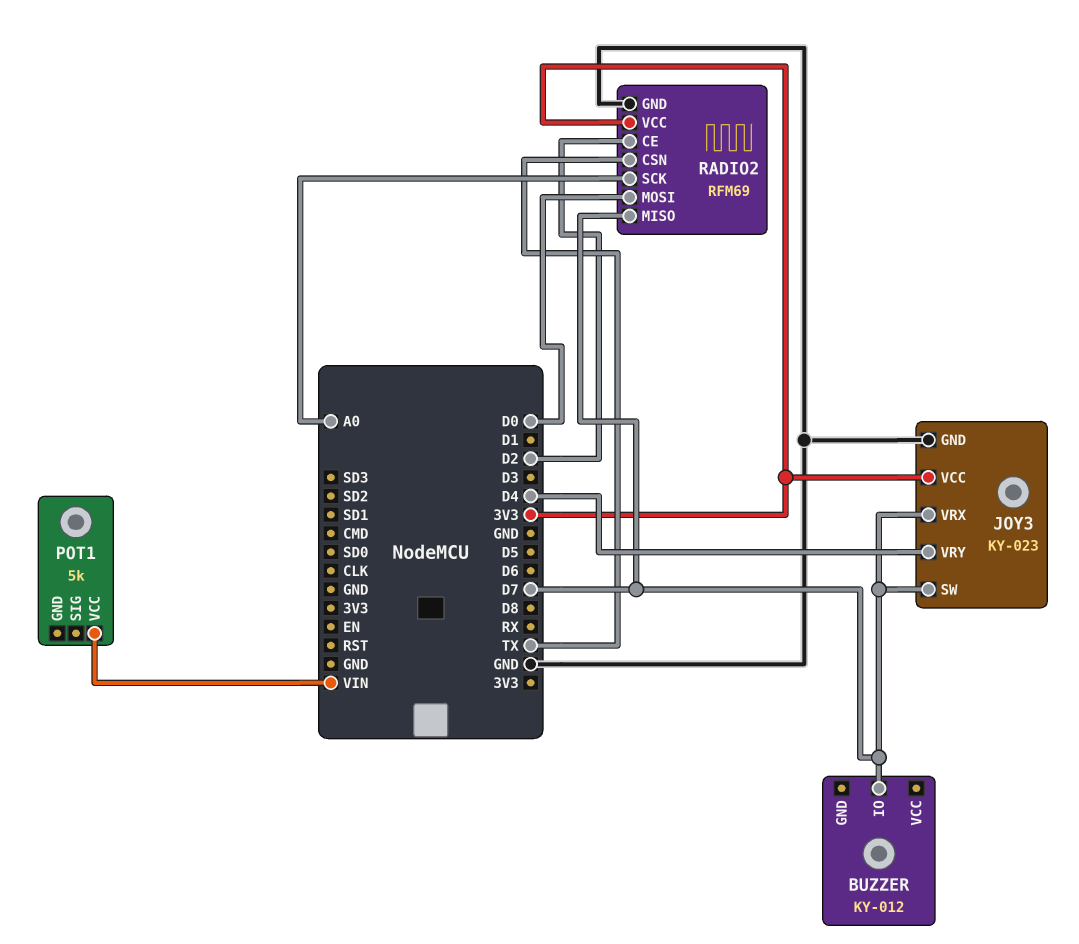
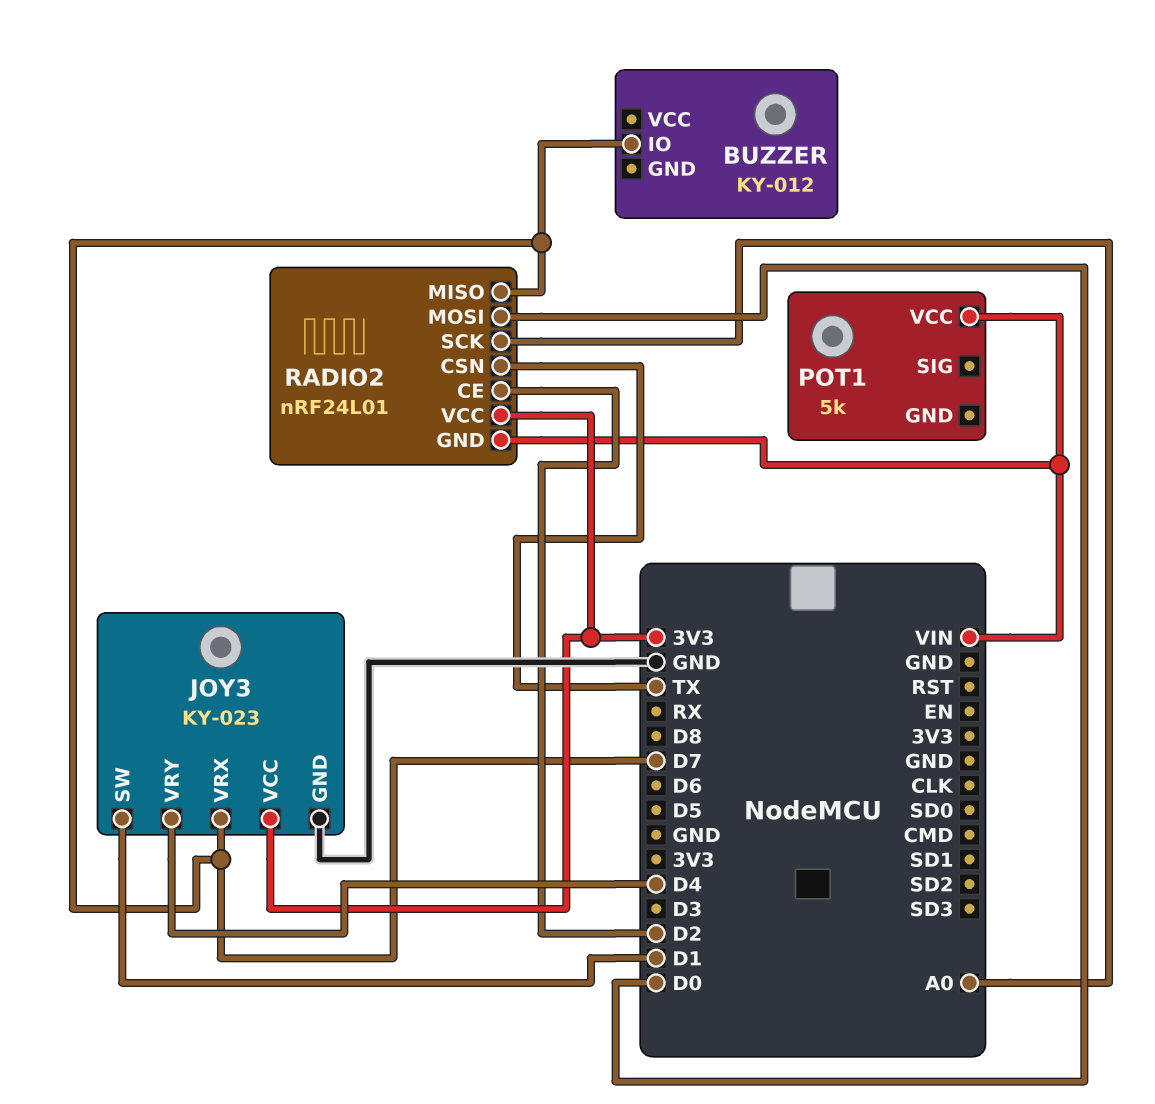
JOY3 pin SW: D7 -> D1
RADIO2: RFM69 -> nRF24L01
RADIO2 pin GND: GND -> VIN

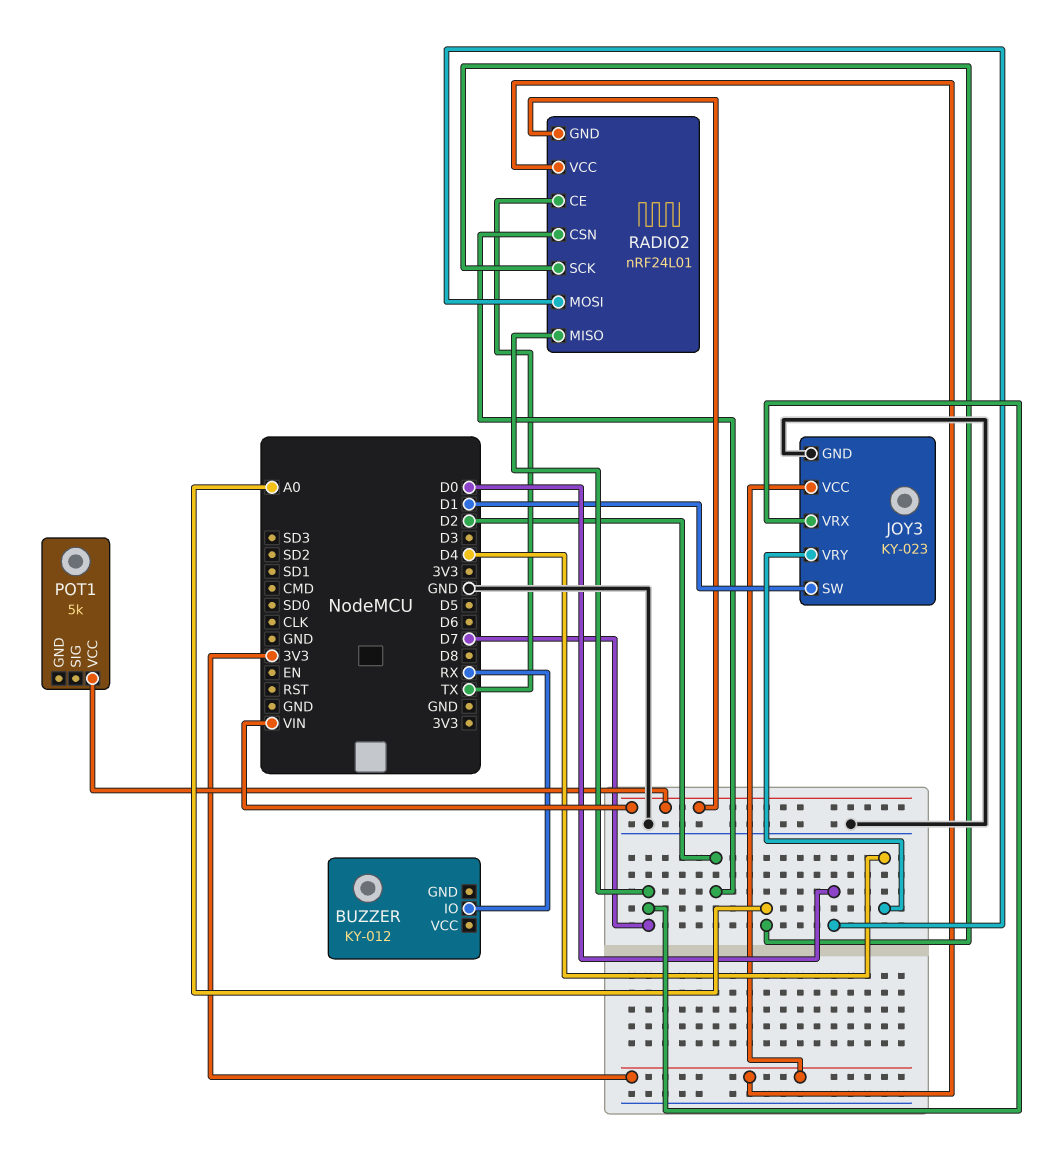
BUZZER pin IO: D7 -> RX
RADIO2 pin CE: D2 -> TX
RADIO2 pin CSN: TX -> D2

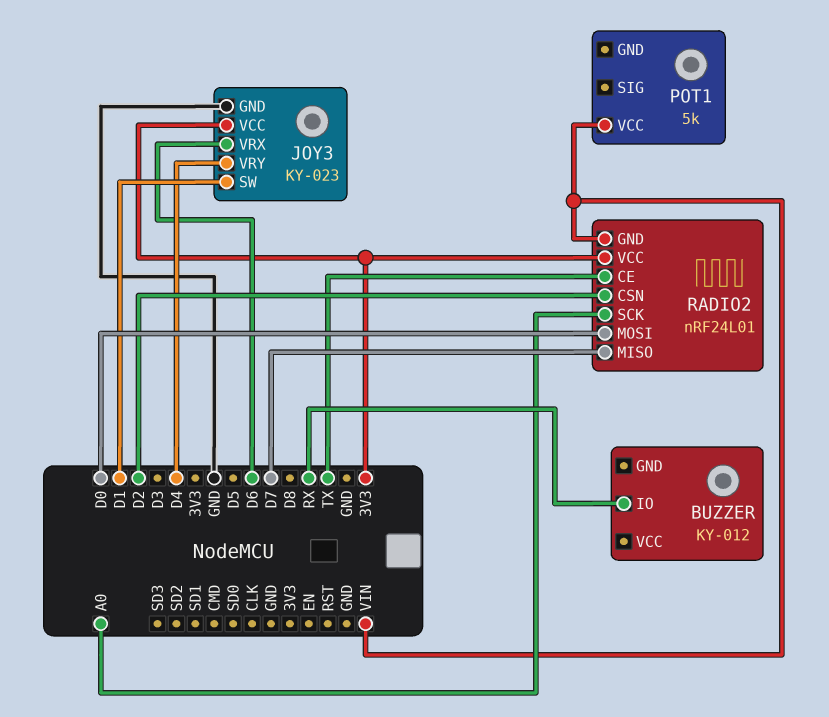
JOY3 pin VRX: D7 -> D6

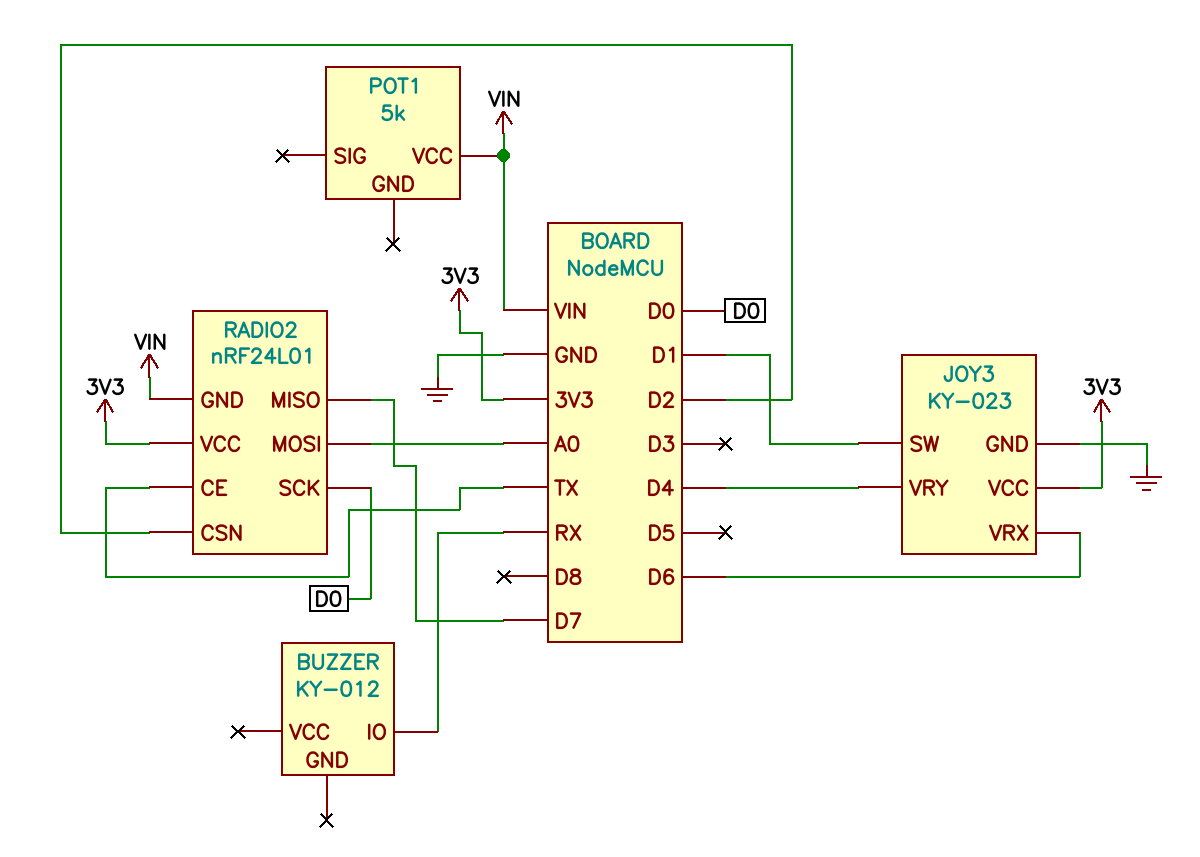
RADIO2 pin MOSI: D0 -> A0
RADIO2 pin SCK: A0 -> D0

